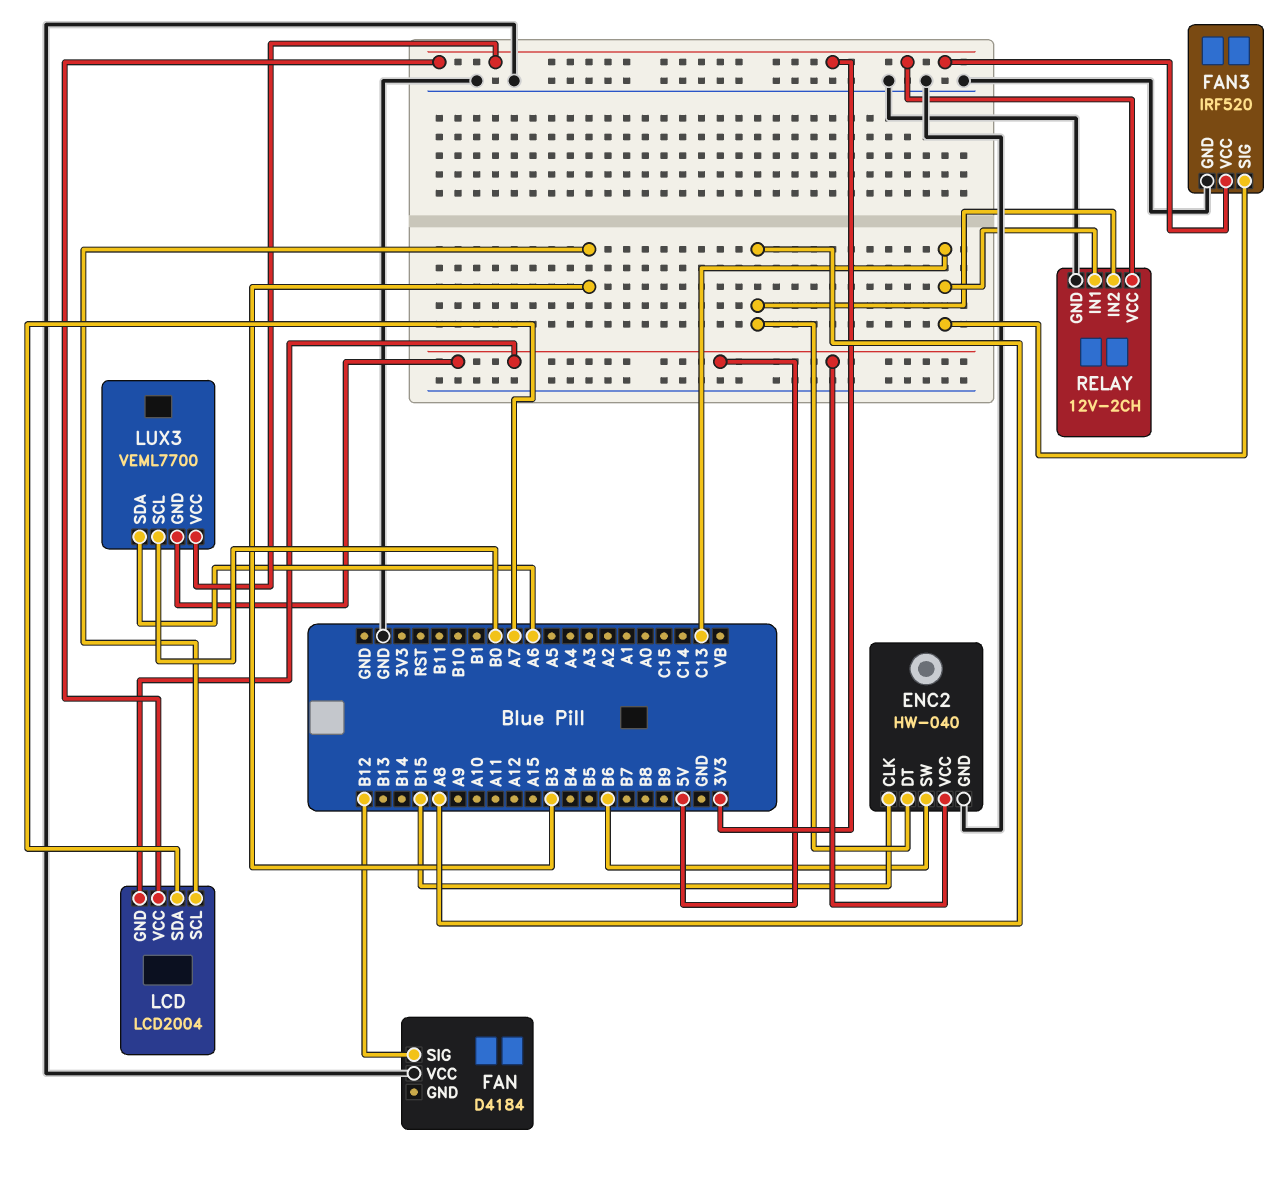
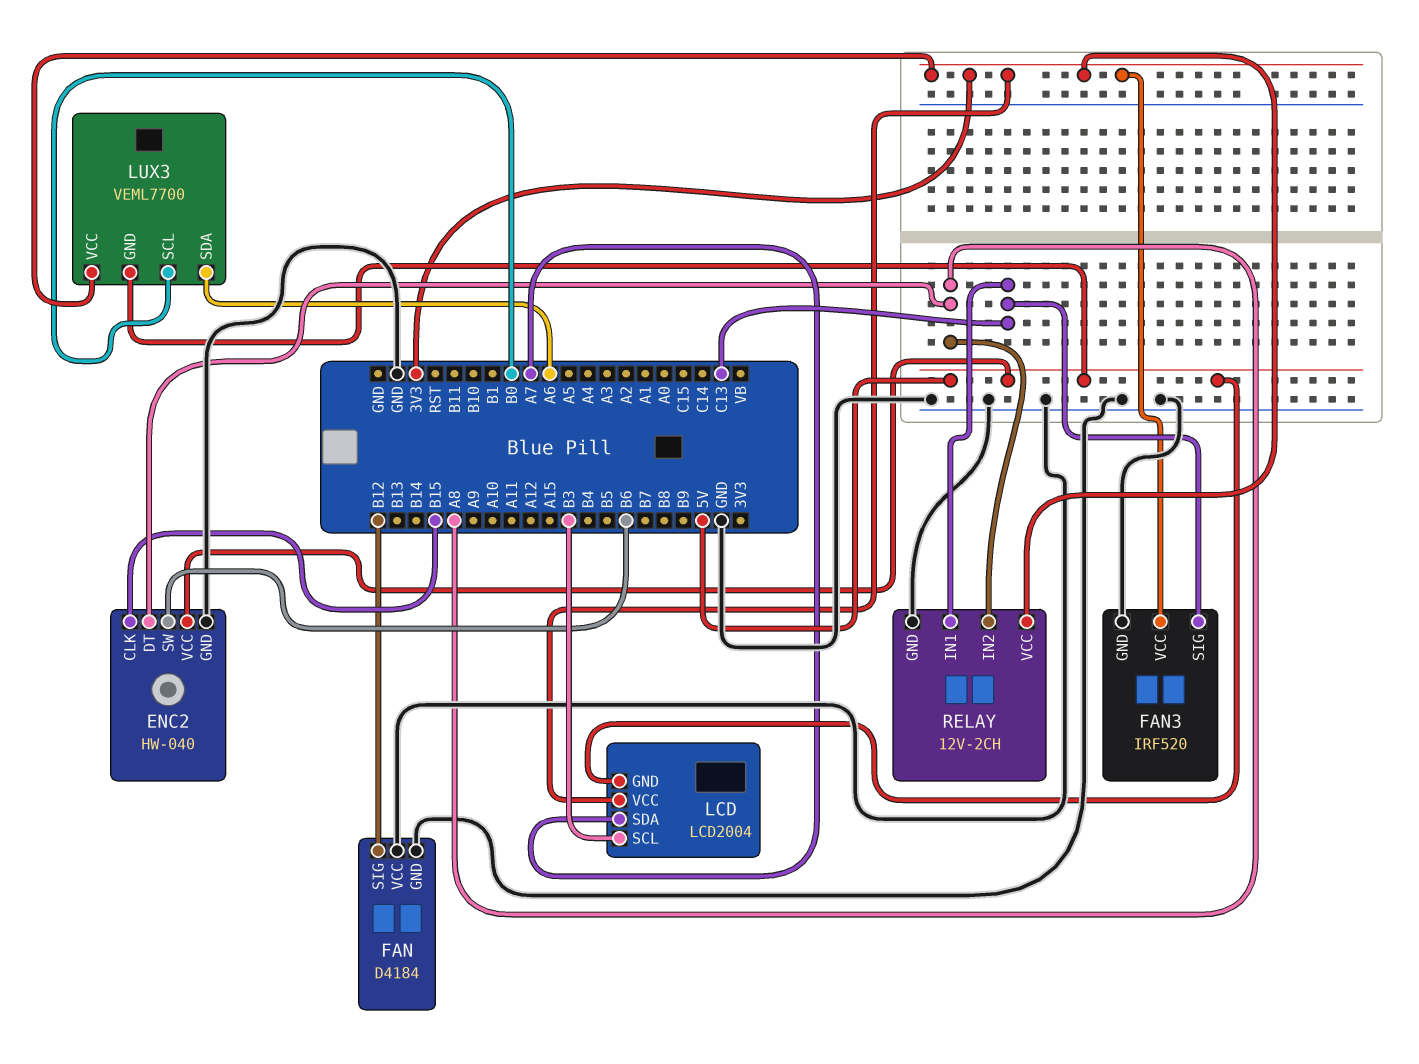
FAN pin GND: none -> GND

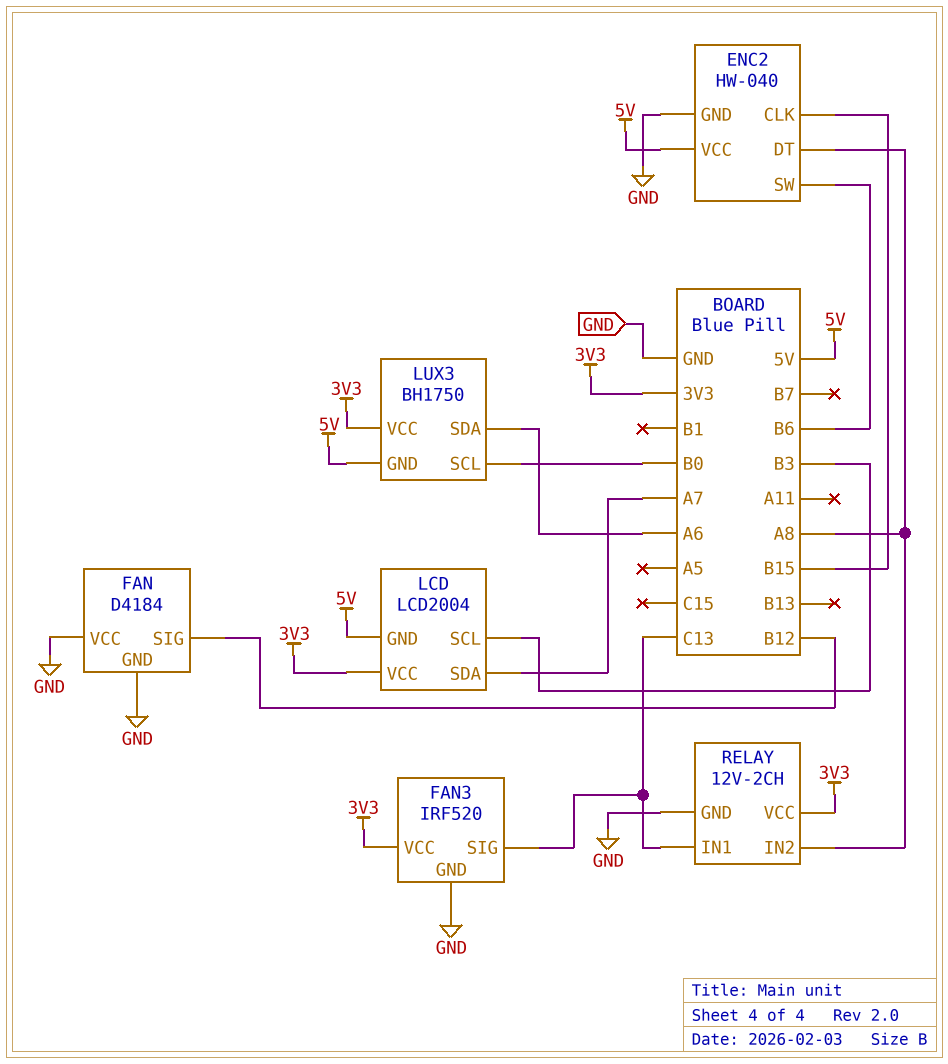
LUX3: VEML7700 -> BH1750

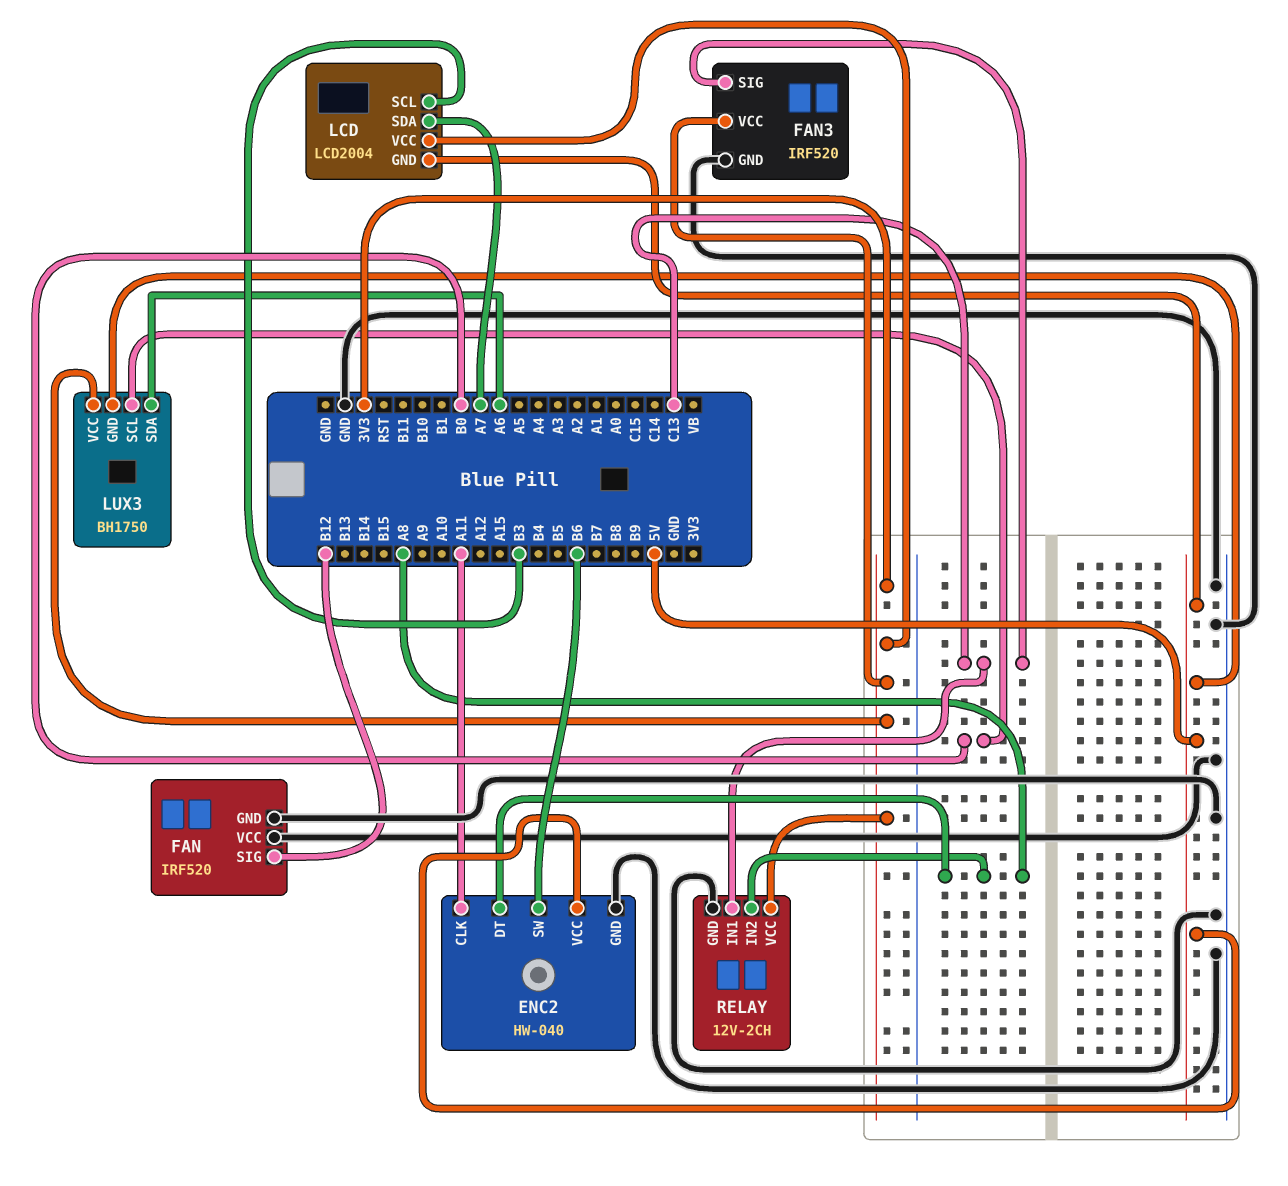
ENC2 pin CLK: B15 -> A11
FAN: D4184 -> IRF520

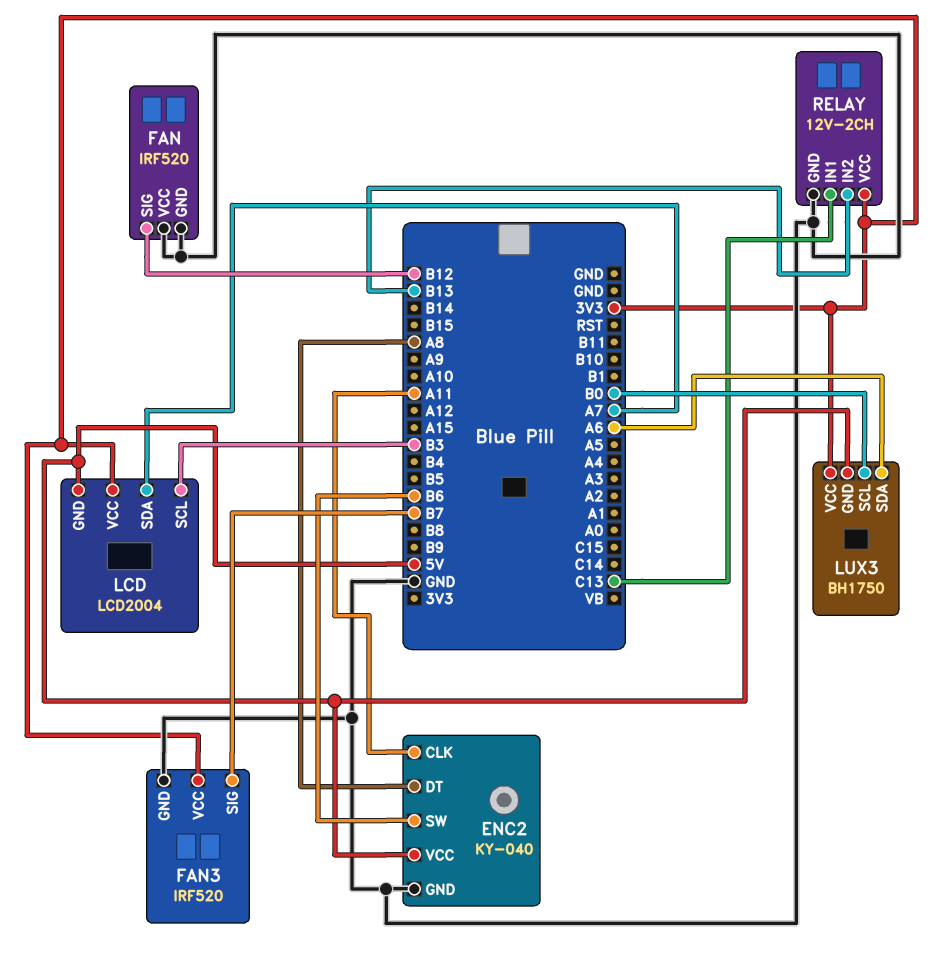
ENC2: HW-040 -> KY-040
FAN3 pin SIG: C13 -> B7
RELAY pin IN2: A8 -> B13

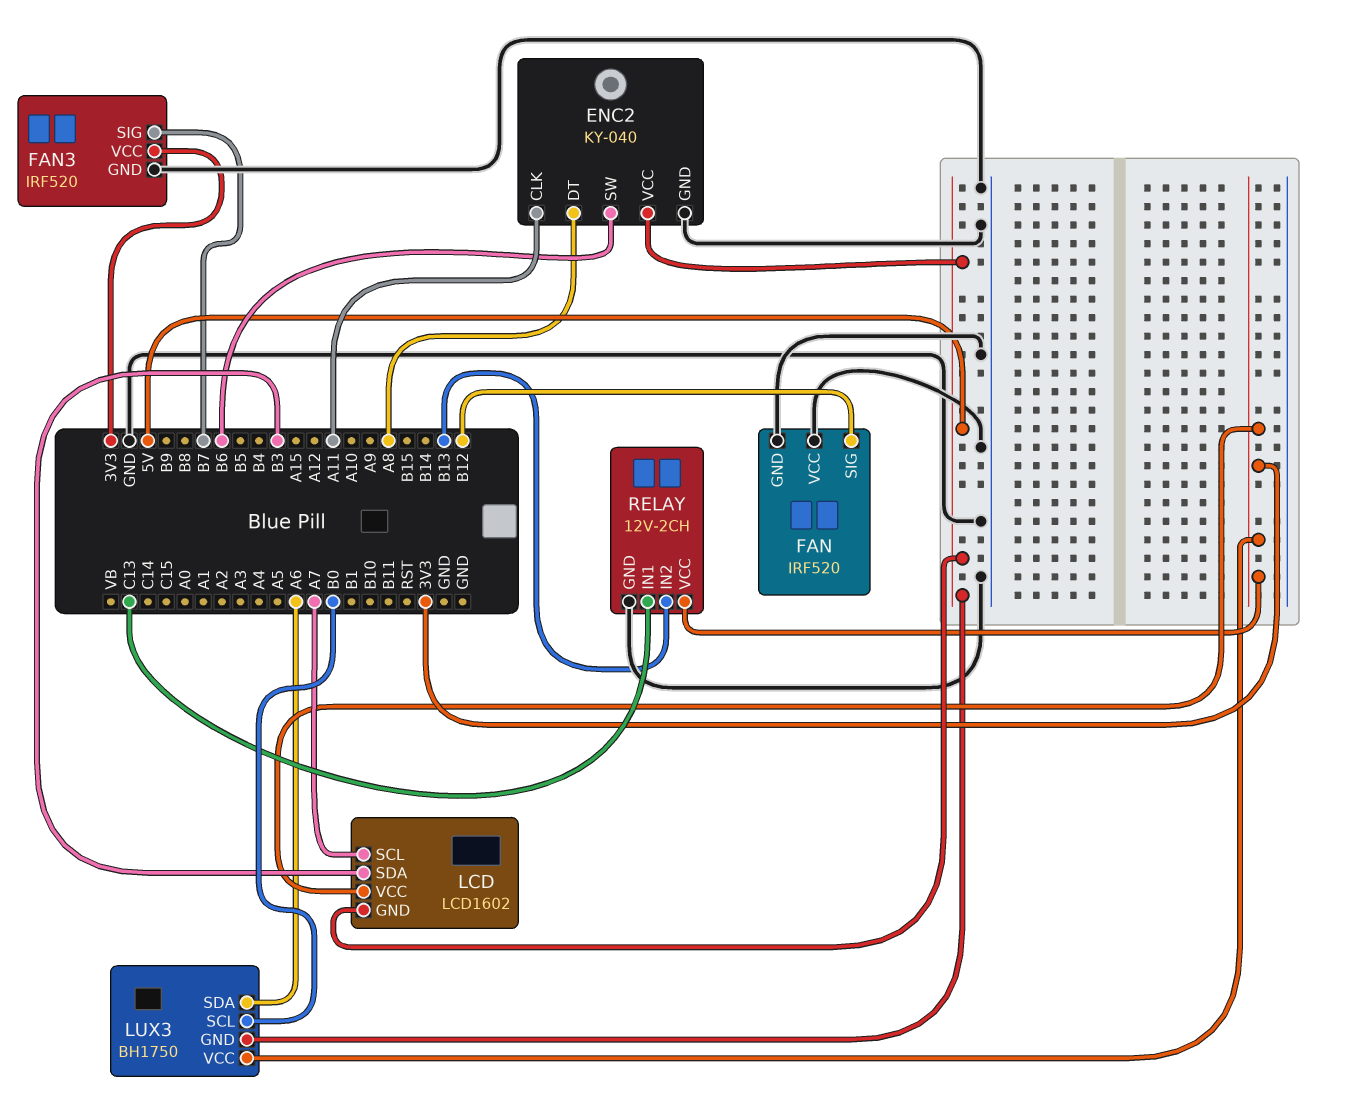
LCD: LCD2004 -> LCD1602
LCD pin SCL: B3 -> A7
LCD pin SDA: A7 -> B3

